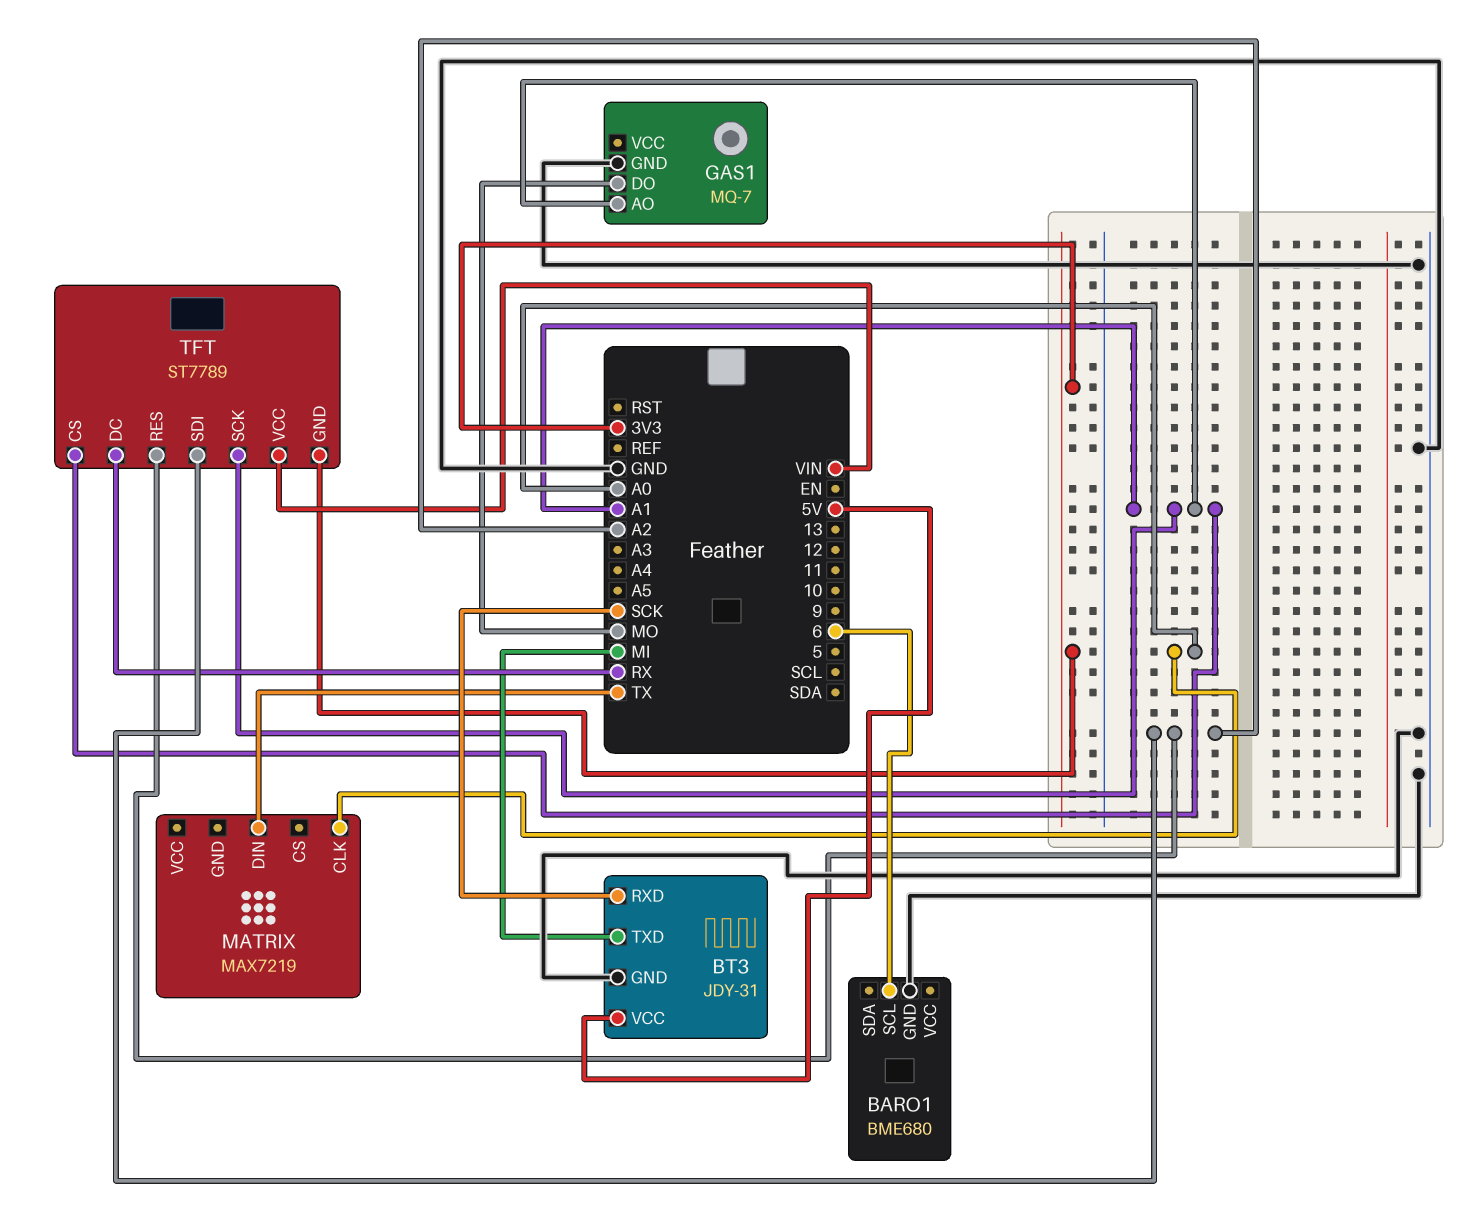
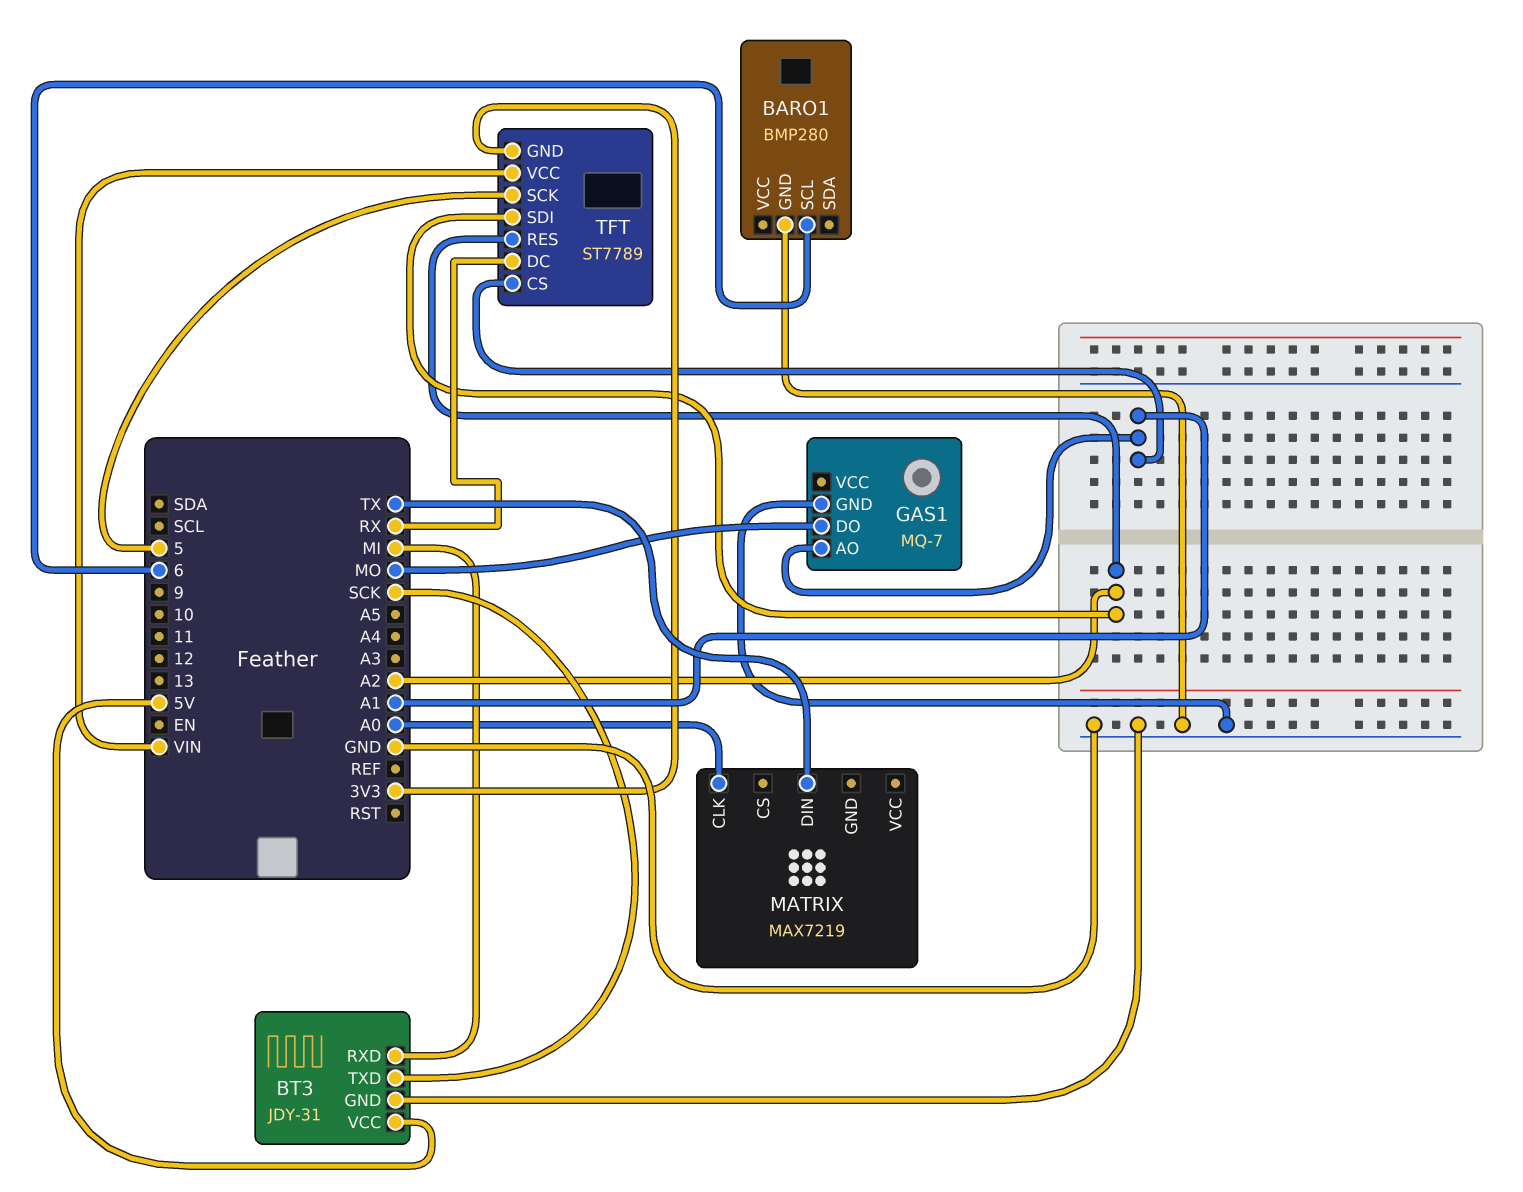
BARO1: BME680 -> BMP280
BT3 pin RXD: SCK -> MI
BT3 pin TXD: MI -> SCK
TFT pin SCK: A1 -> 5

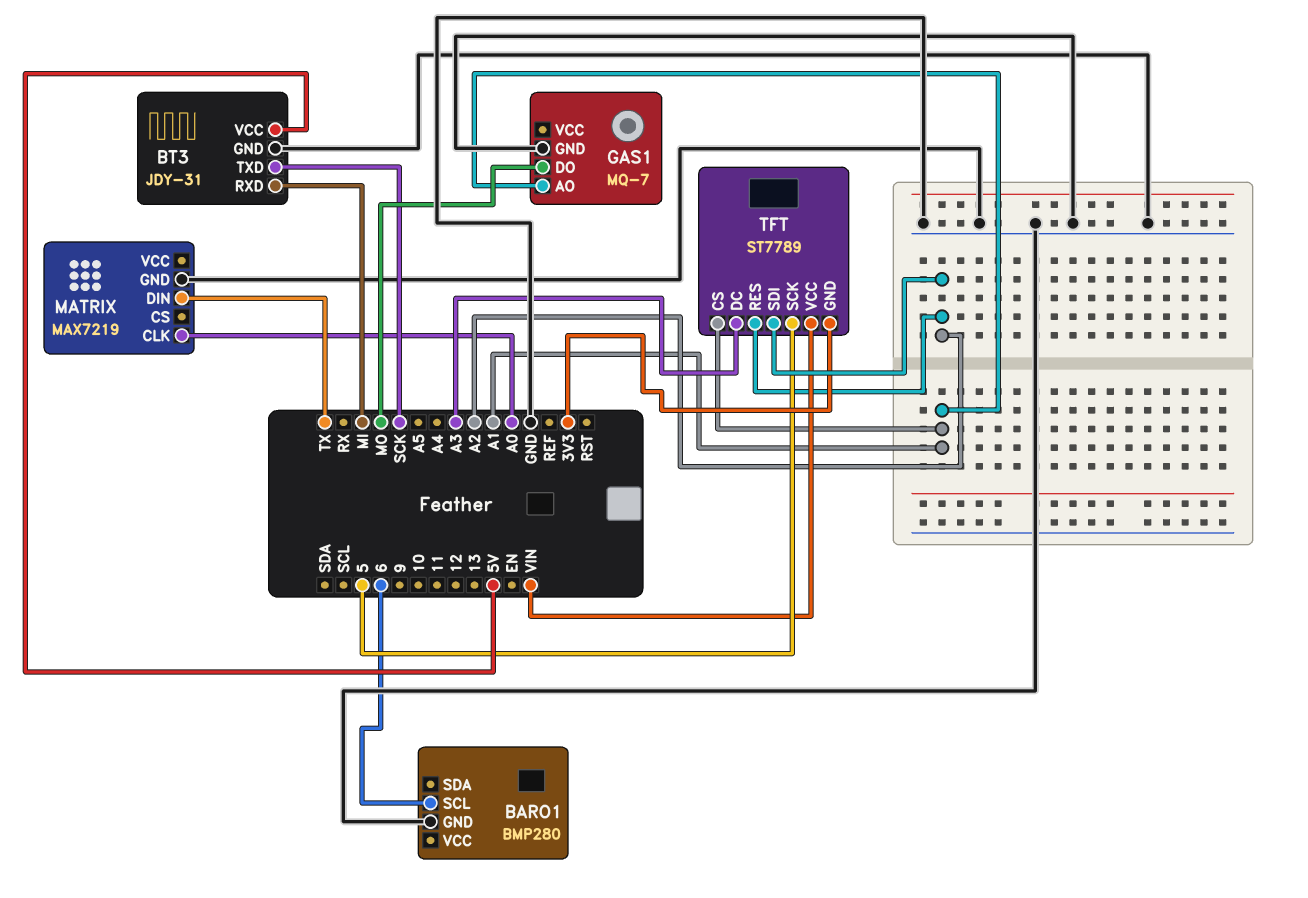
MATRIX pin GND: none -> GND
TFT pin DC: RX -> A3

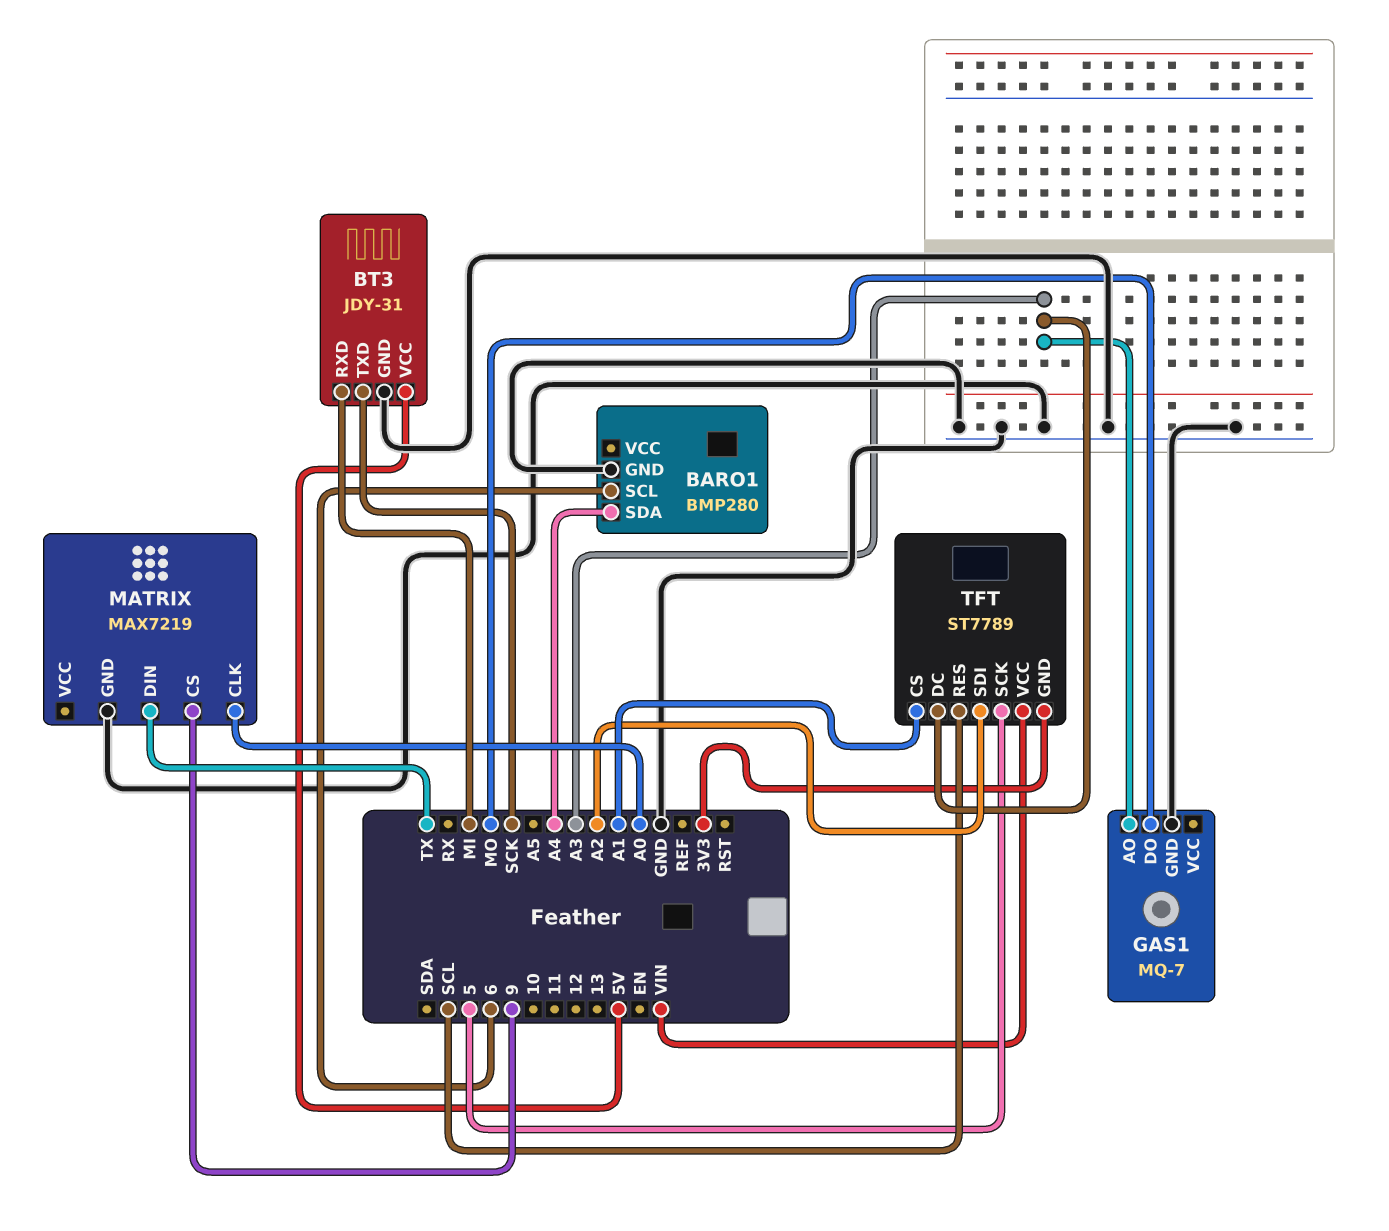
BARO1 pin SDA: none -> A4
GAS1 pin AO: A1 -> A3
MATRIX pin CS: none -> 9
TFT pin RES: A2 -> SCL

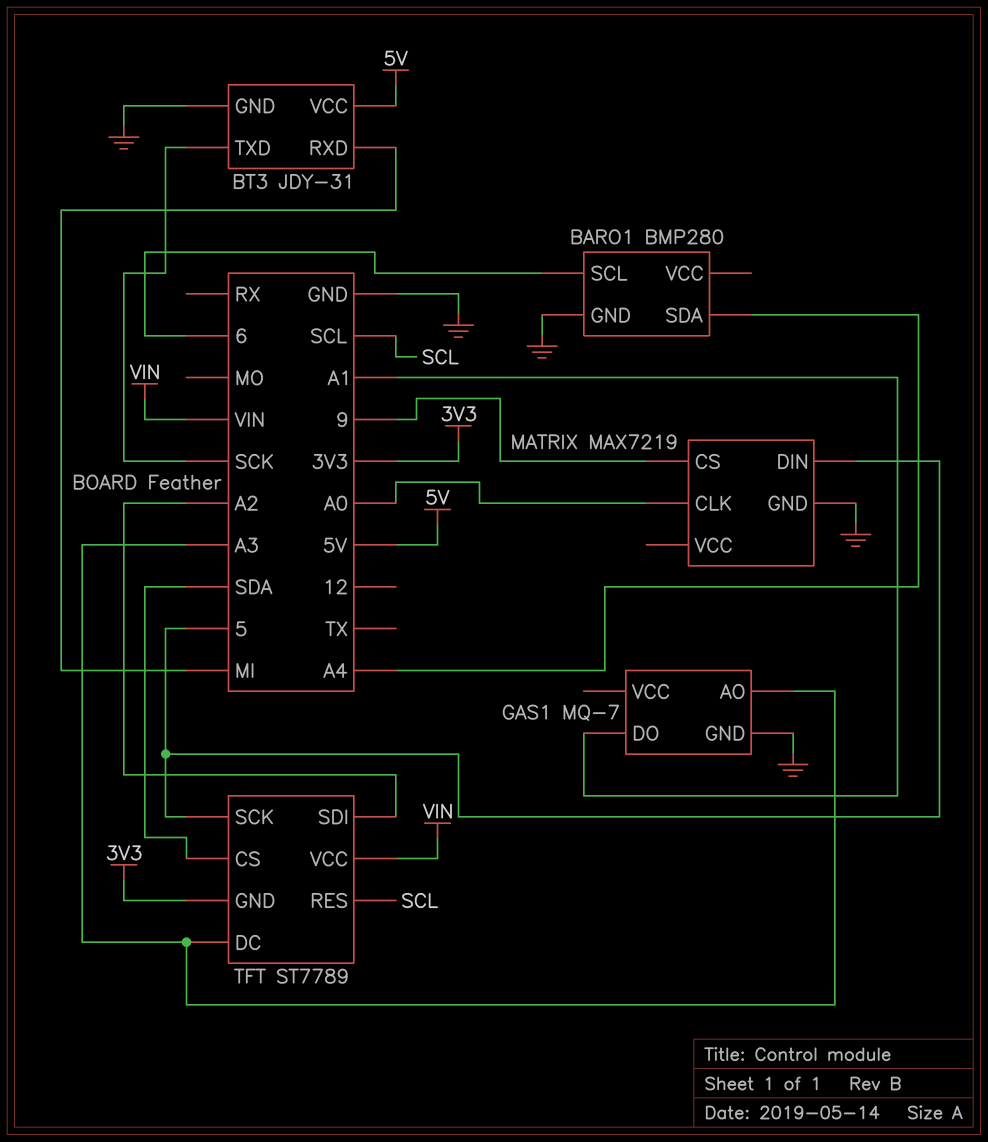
GAS1 pin DO: MO -> A1
MATRIX pin DIN: TX -> 5
TFT pin CS: A1 -> SDA

